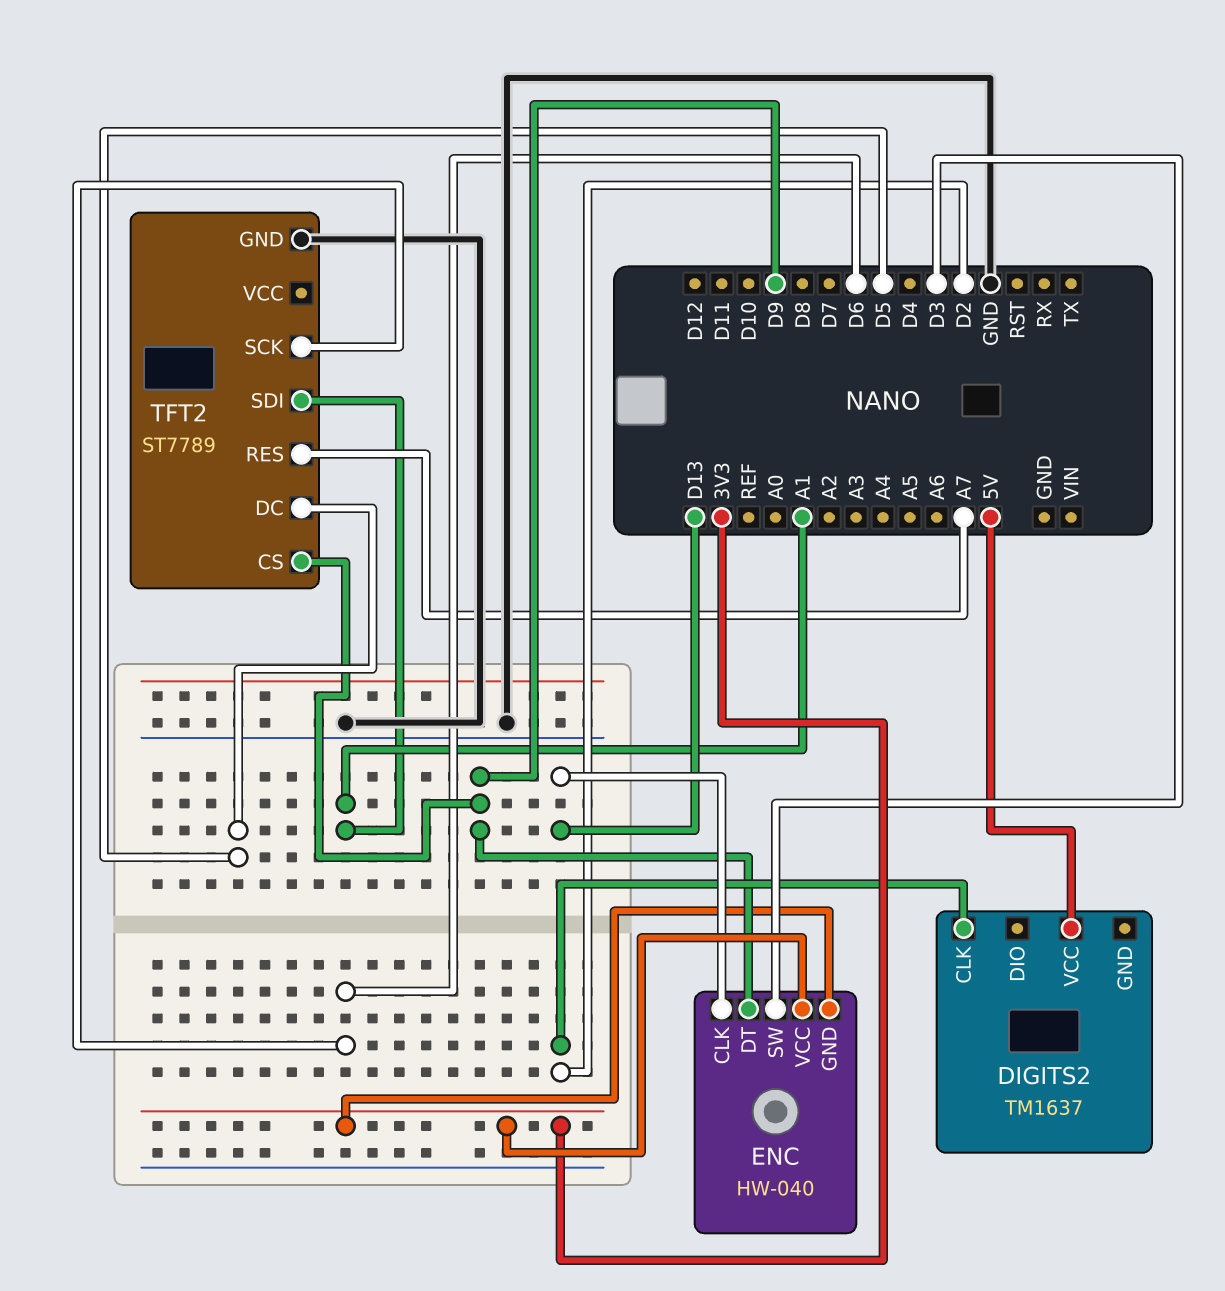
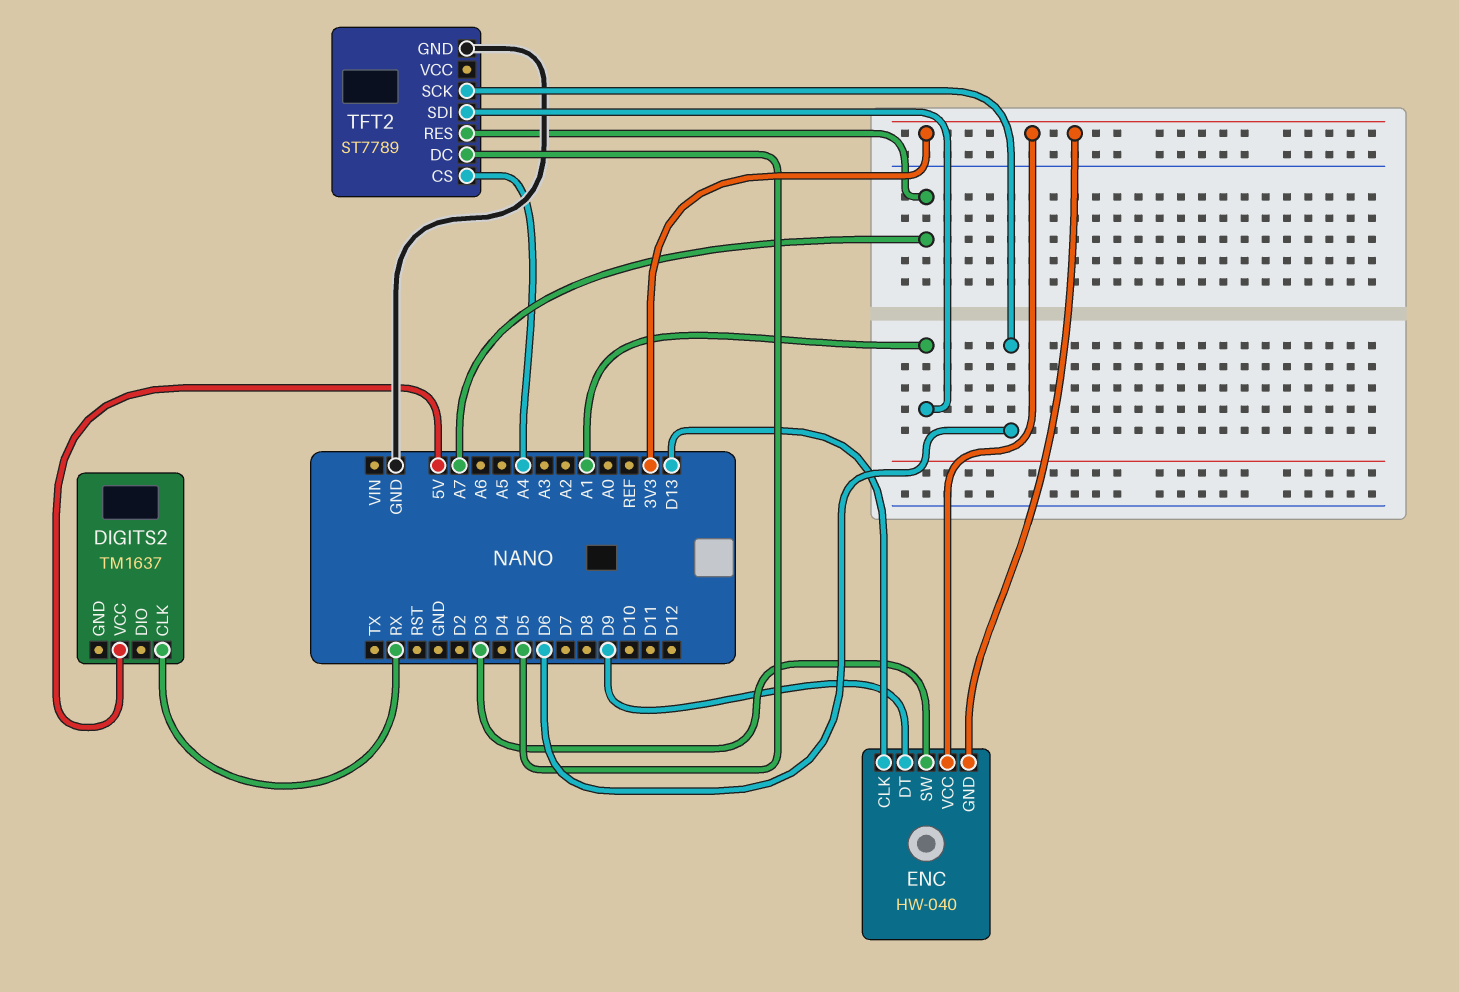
DIGITS2 pin CLK: D2 -> RX
TFT2 pin CS: D9 -> A4

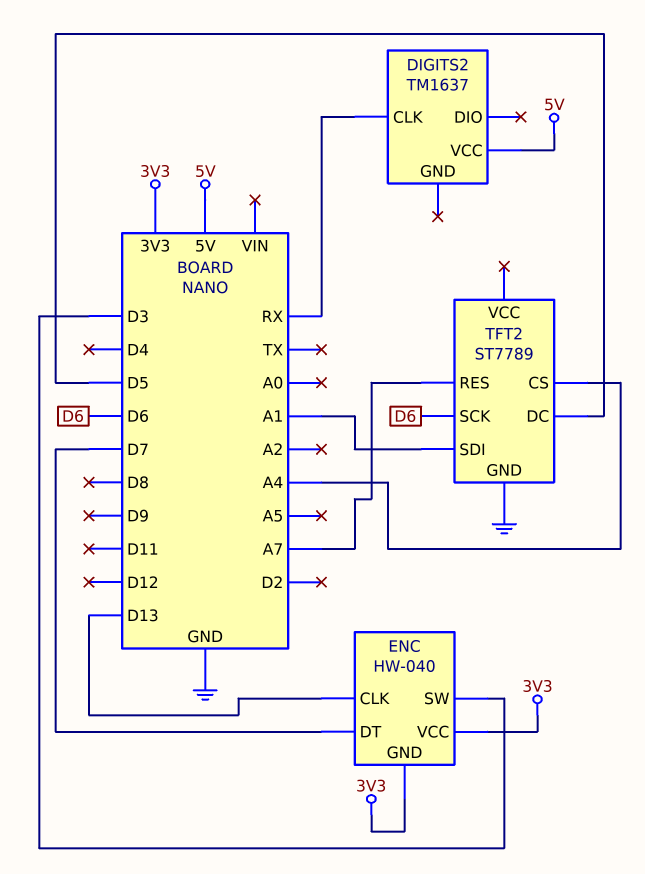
ENC pin DT: D9 -> D7

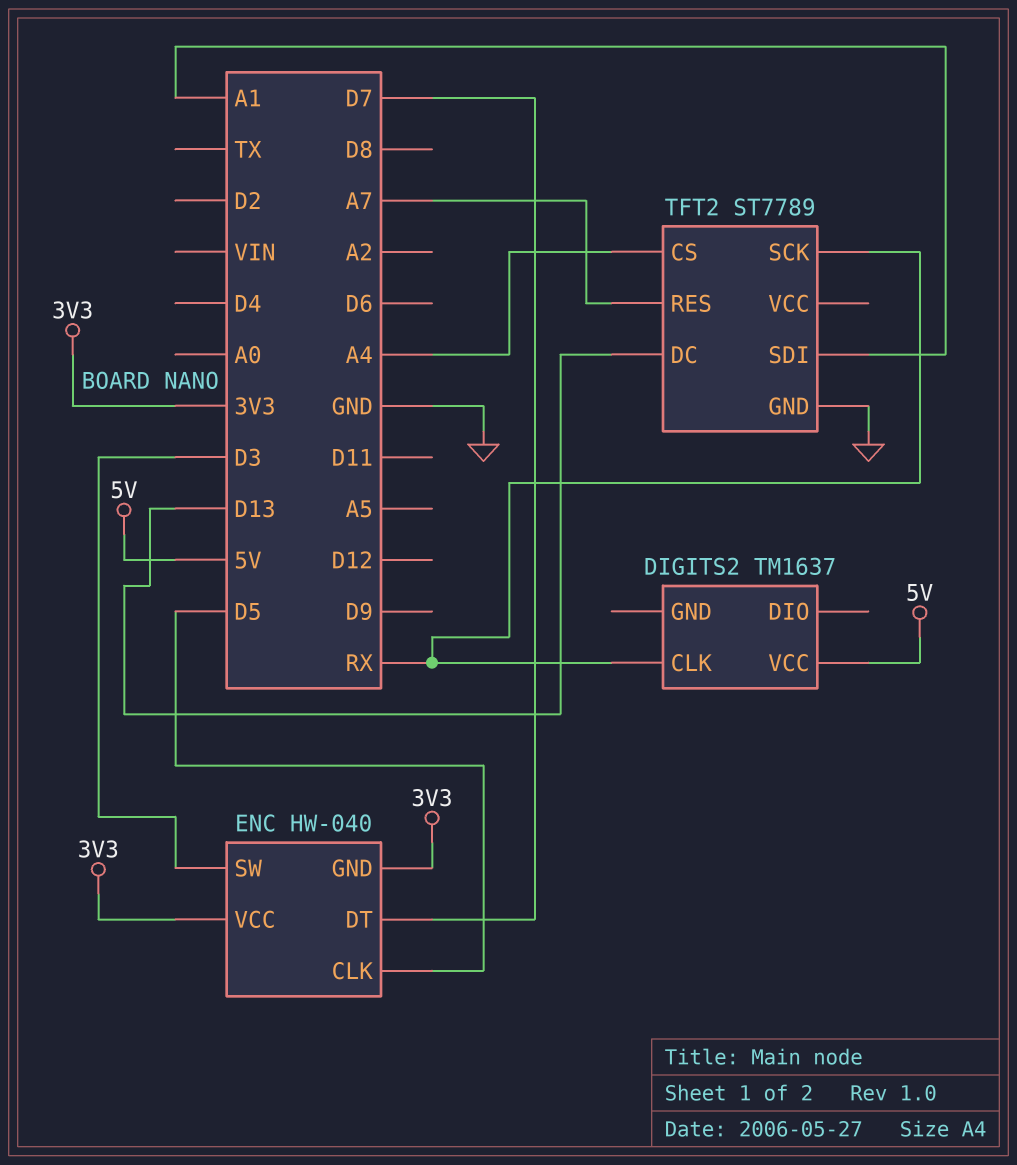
ENC pin CLK: D13 -> D5
TFT2 pin DC: D5 -> D13
TFT2 pin SCK: D6 -> RX

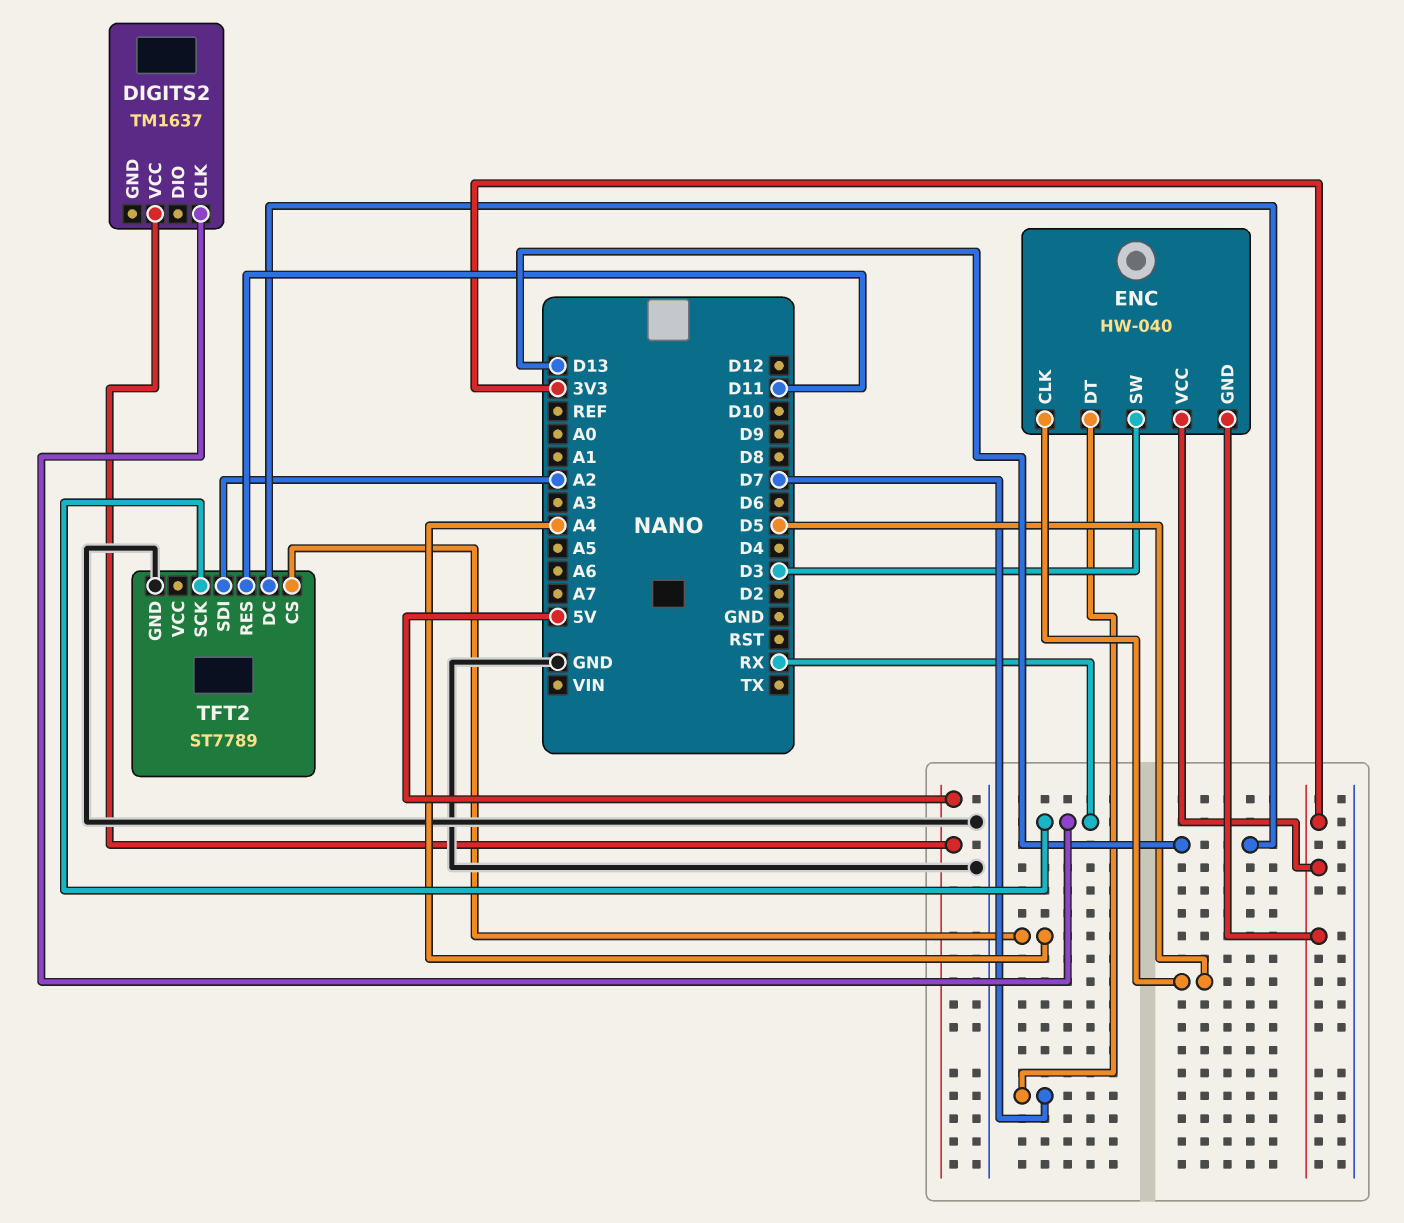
TFT2 pin RES: A7 -> D11
TFT2 pin SDI: A1 -> A2

